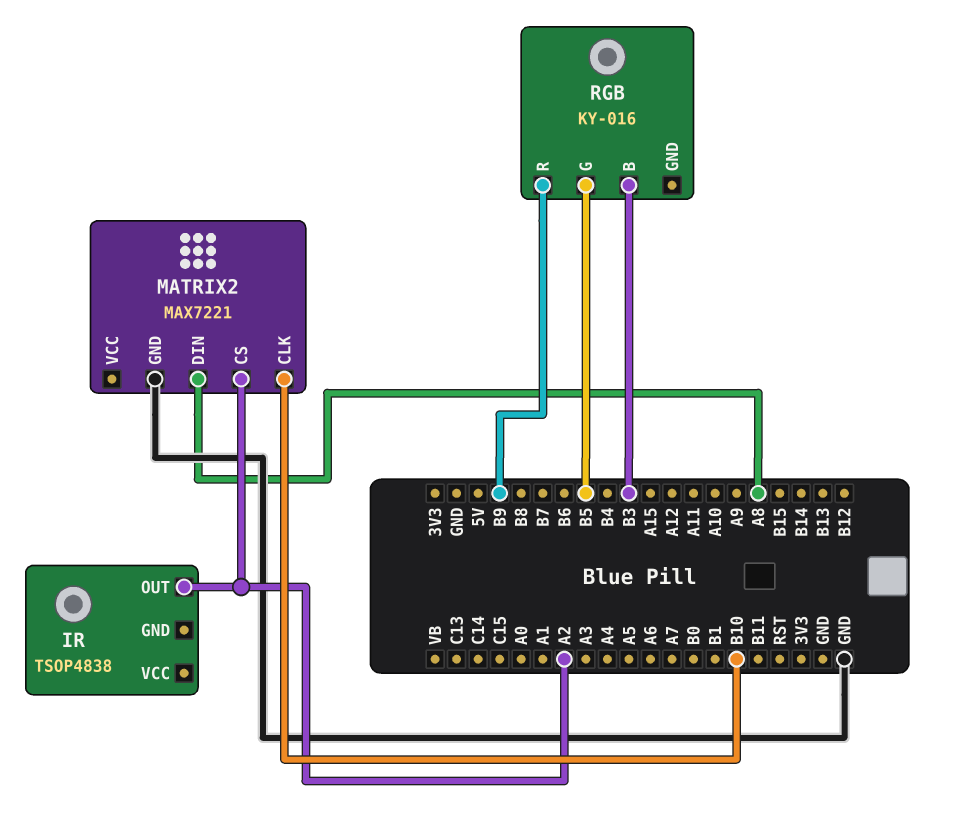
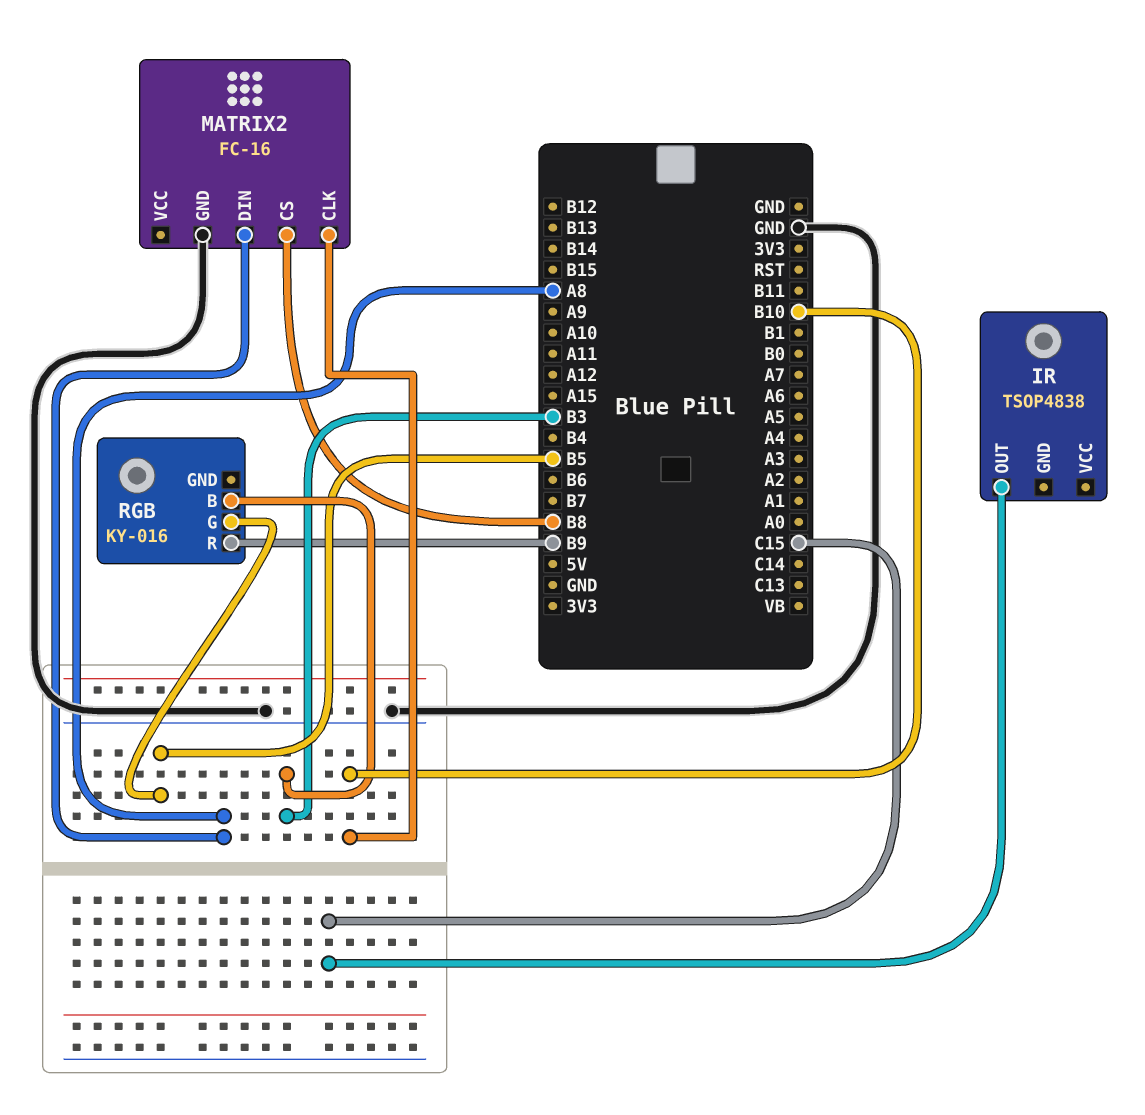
IR pin OUT: A2 -> C15
MATRIX2: MAX7221 -> FC-16
MATRIX2 pin CS: A2 -> B8

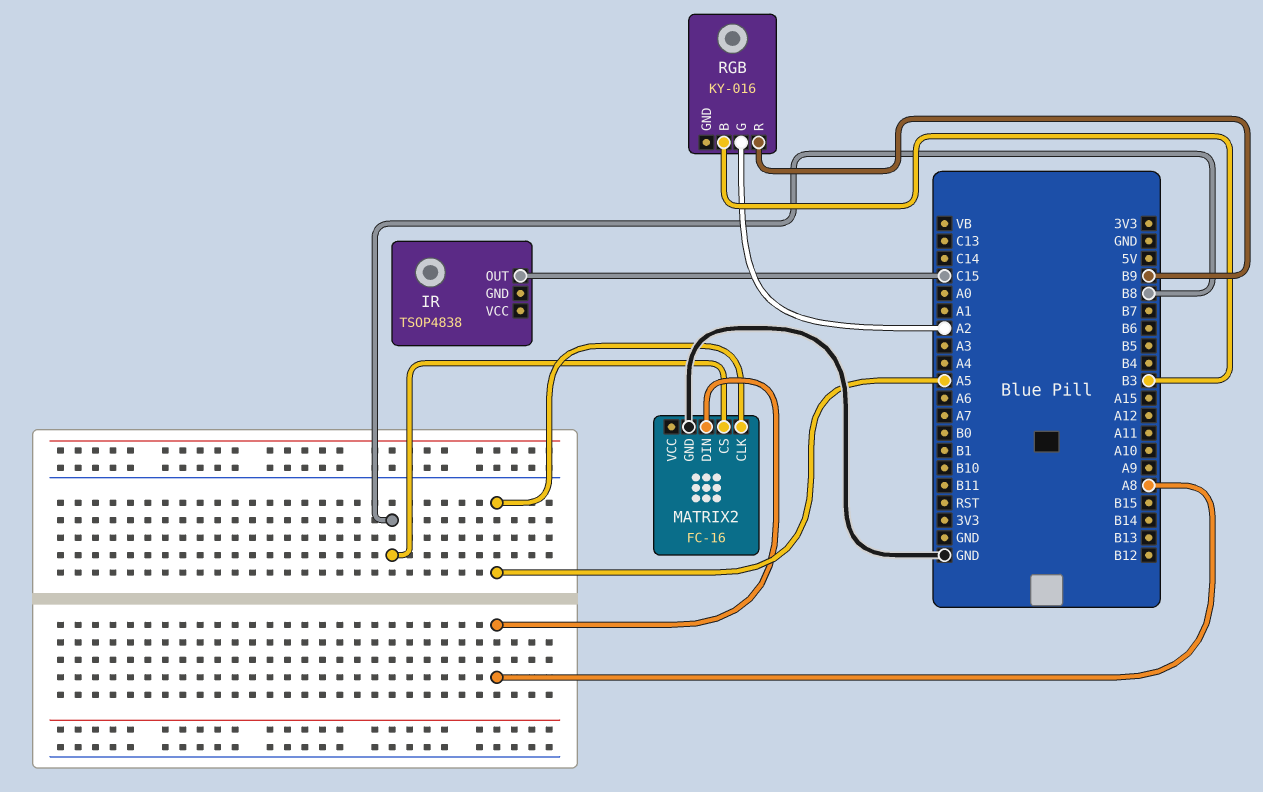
MATRIX2 pin CLK: B10 -> A5
RGB pin G: B5 -> A2

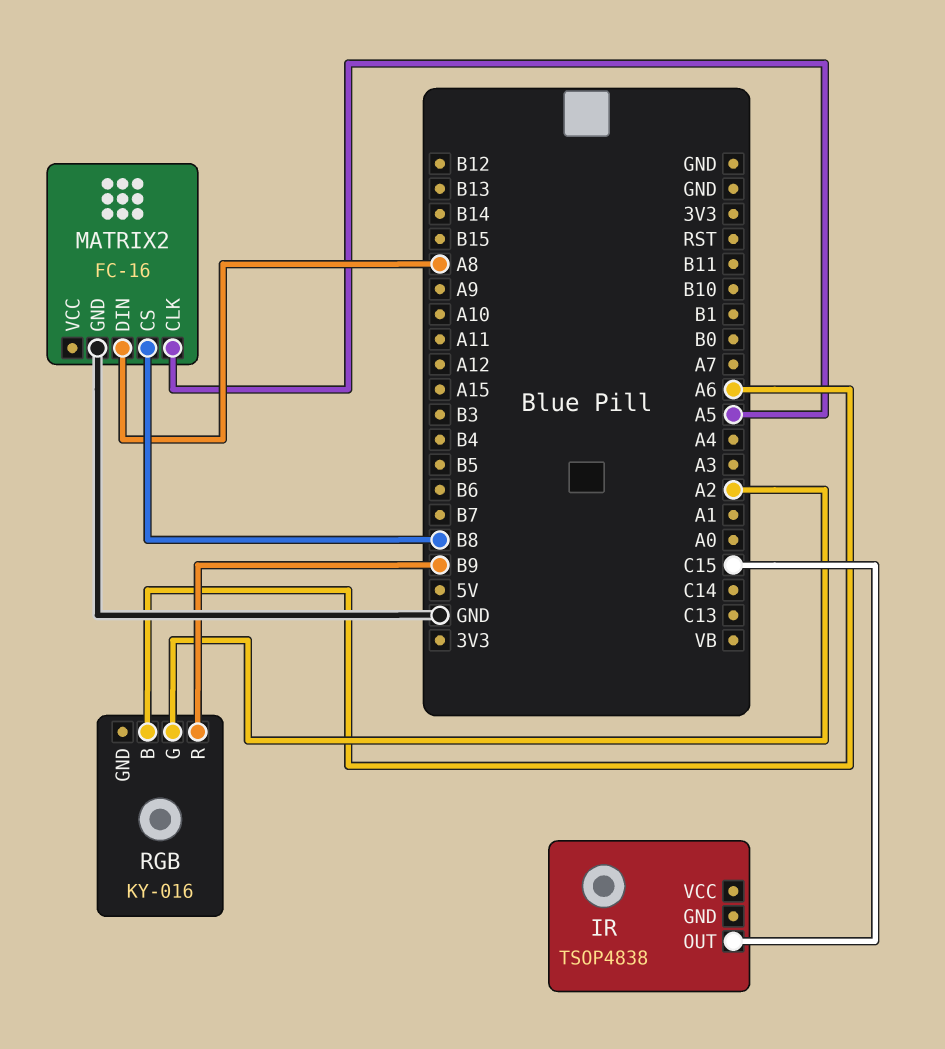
RGB pin B: B3 -> A6

